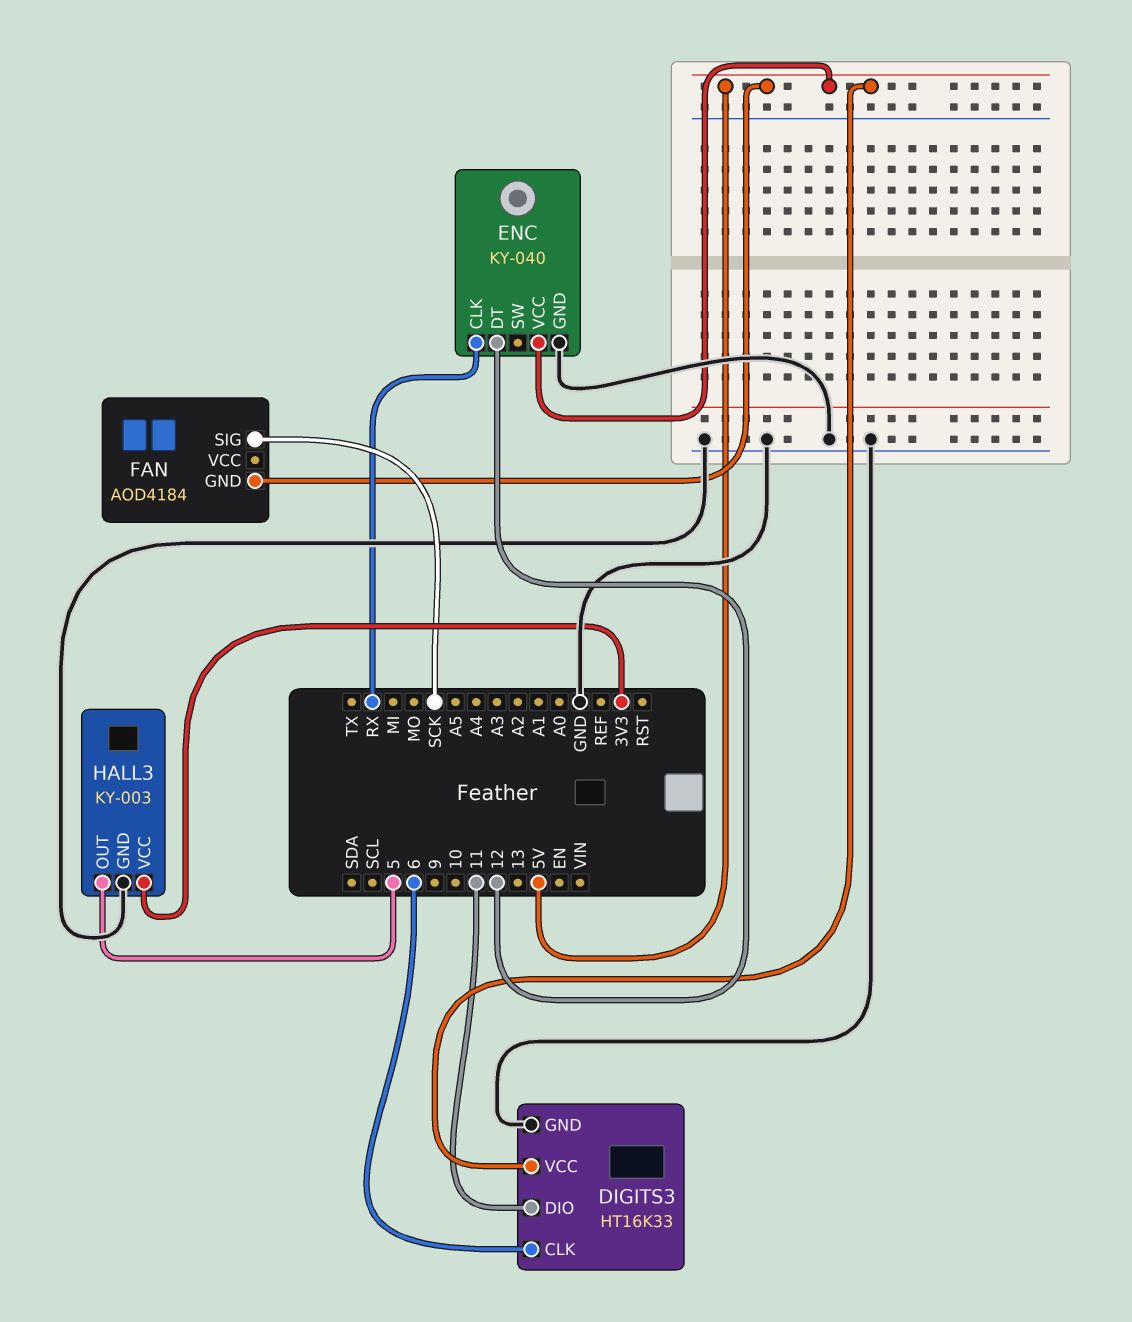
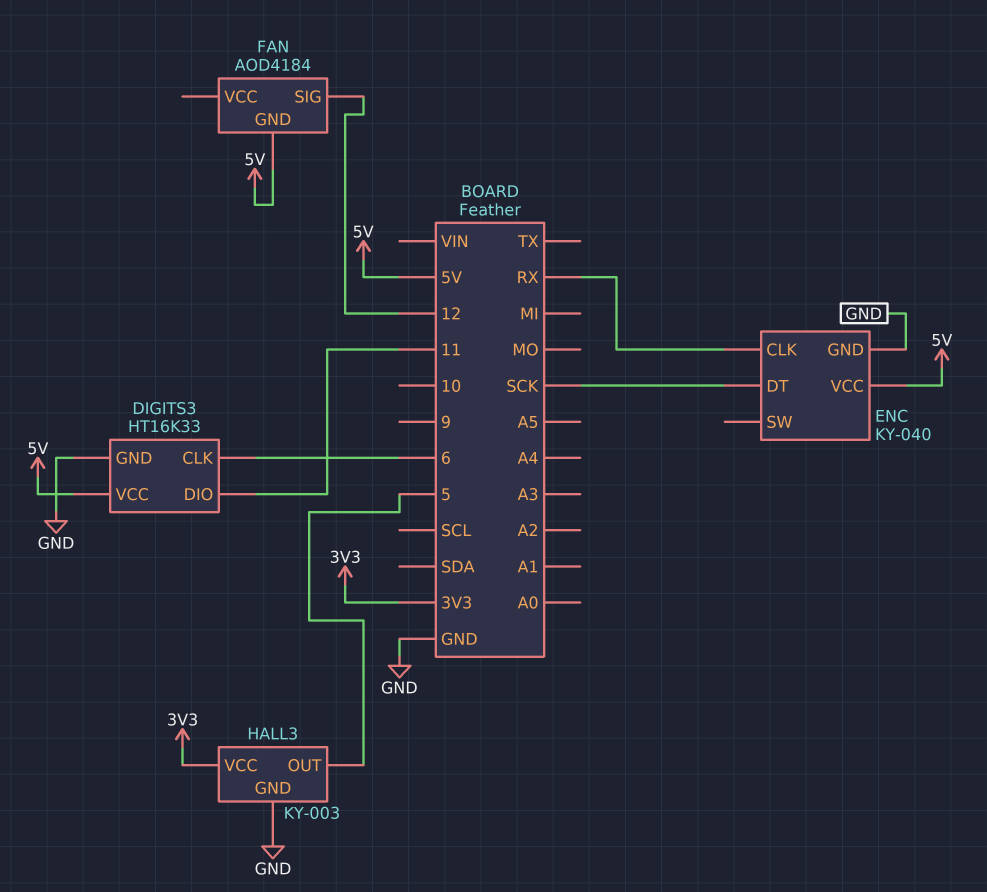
ENC pin DT: 12 -> SCK
FAN pin SIG: SCK -> 12

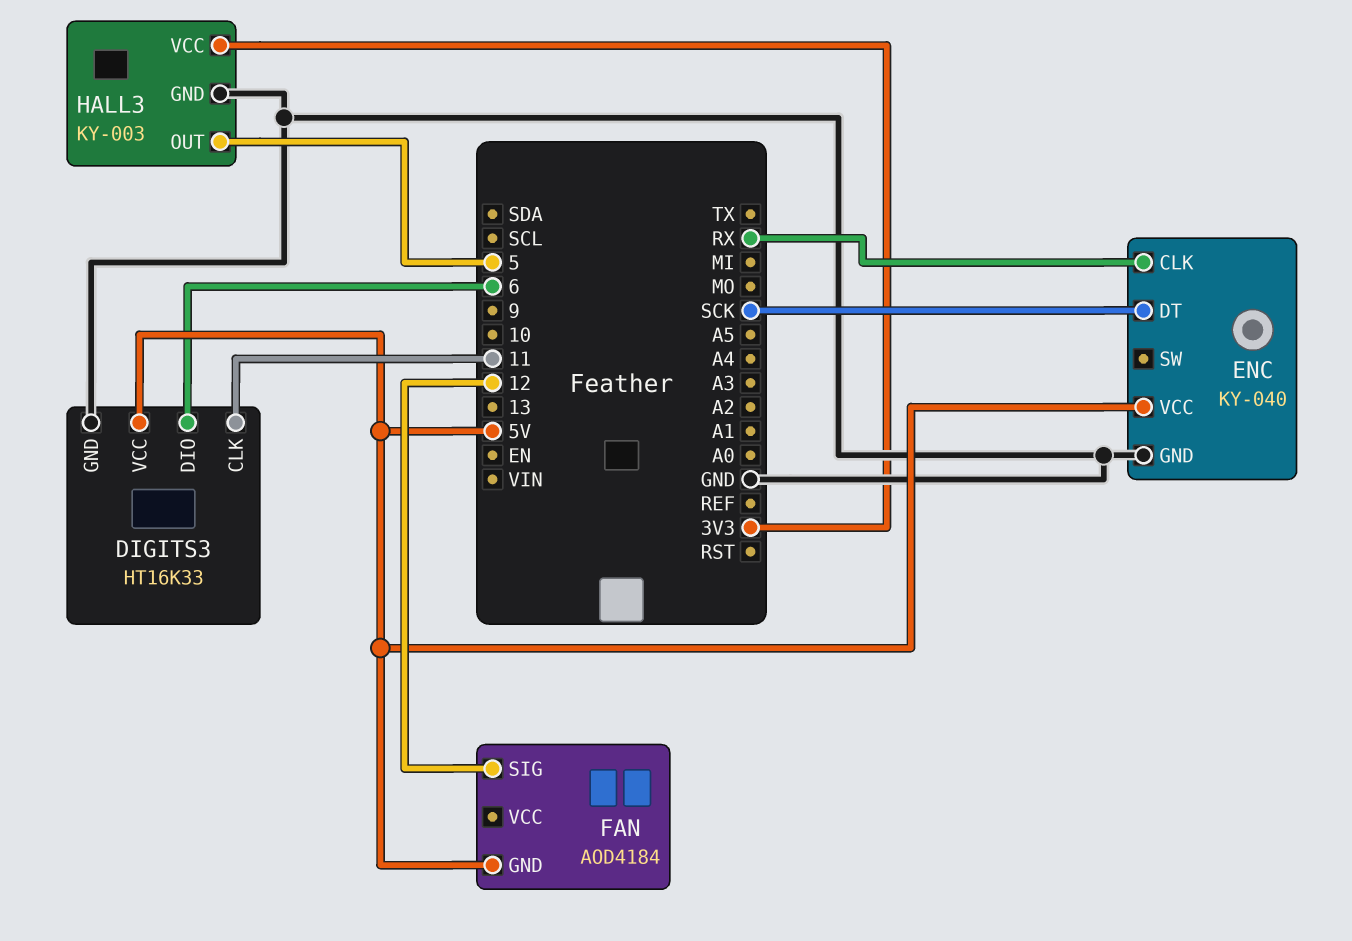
DIGITS3 pin CLK: 6 -> 11
DIGITS3 pin DIO: 11 -> 6

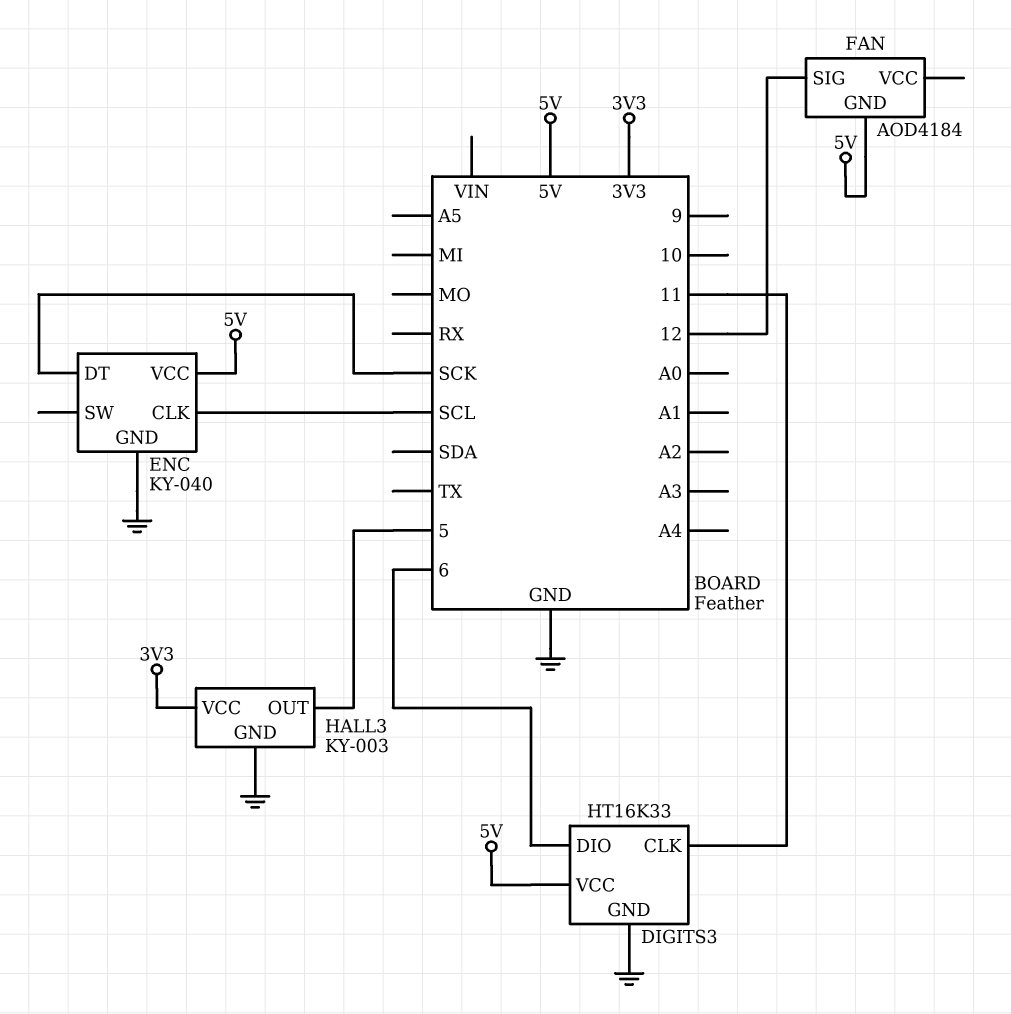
ENC pin CLK: RX -> SCL

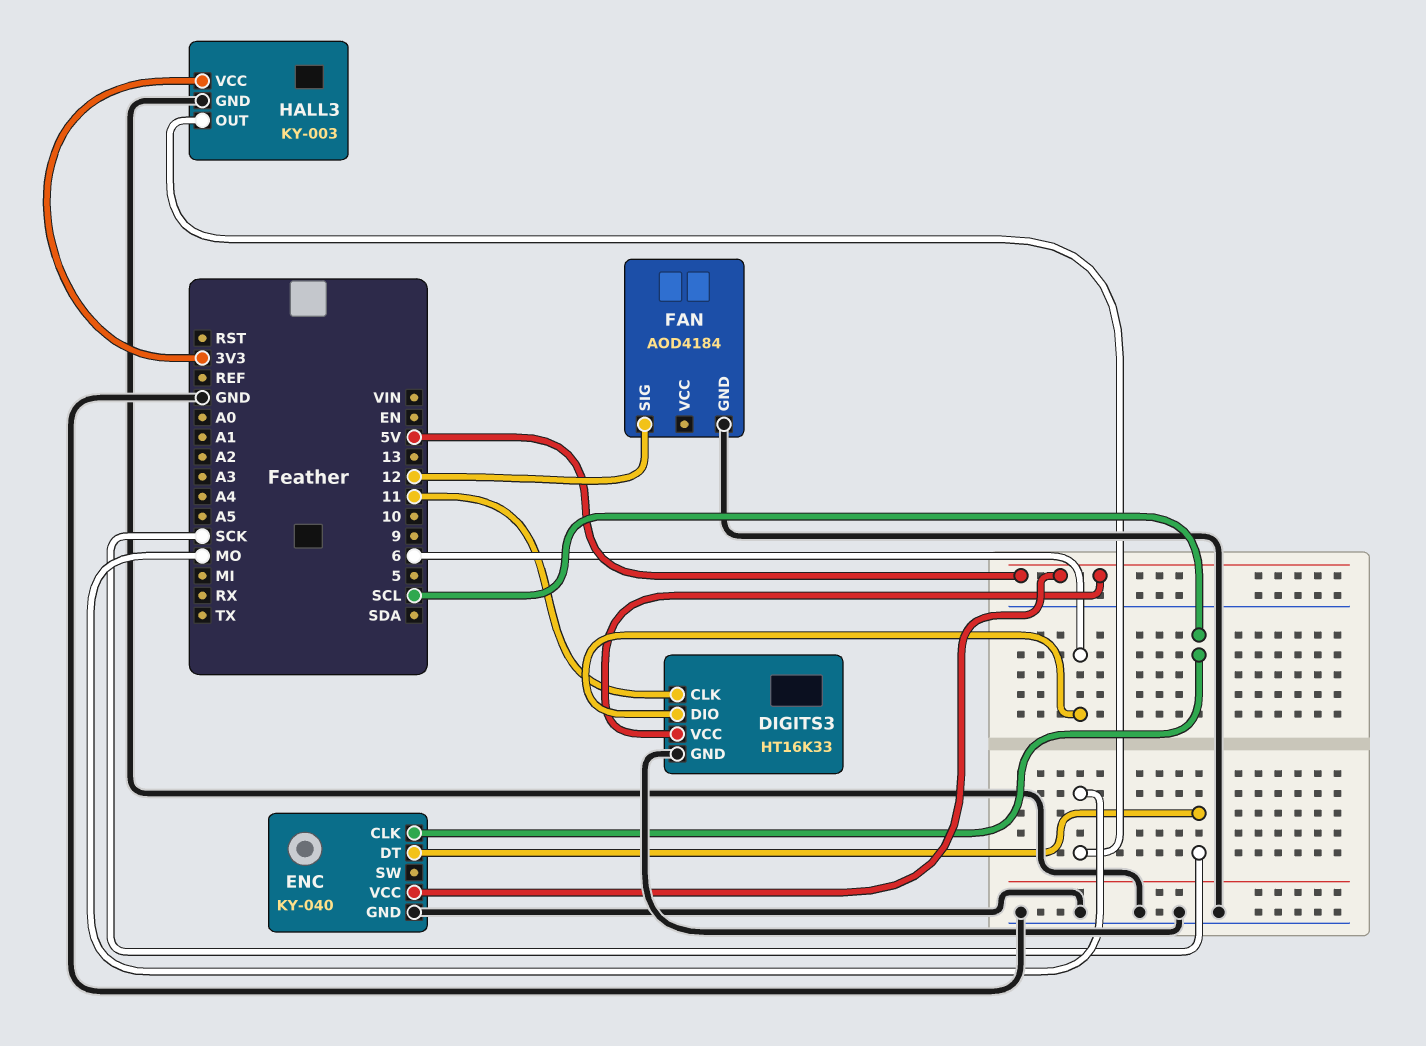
FAN pin GND: 5V -> GND
HALL3 pin OUT: 5 -> MO

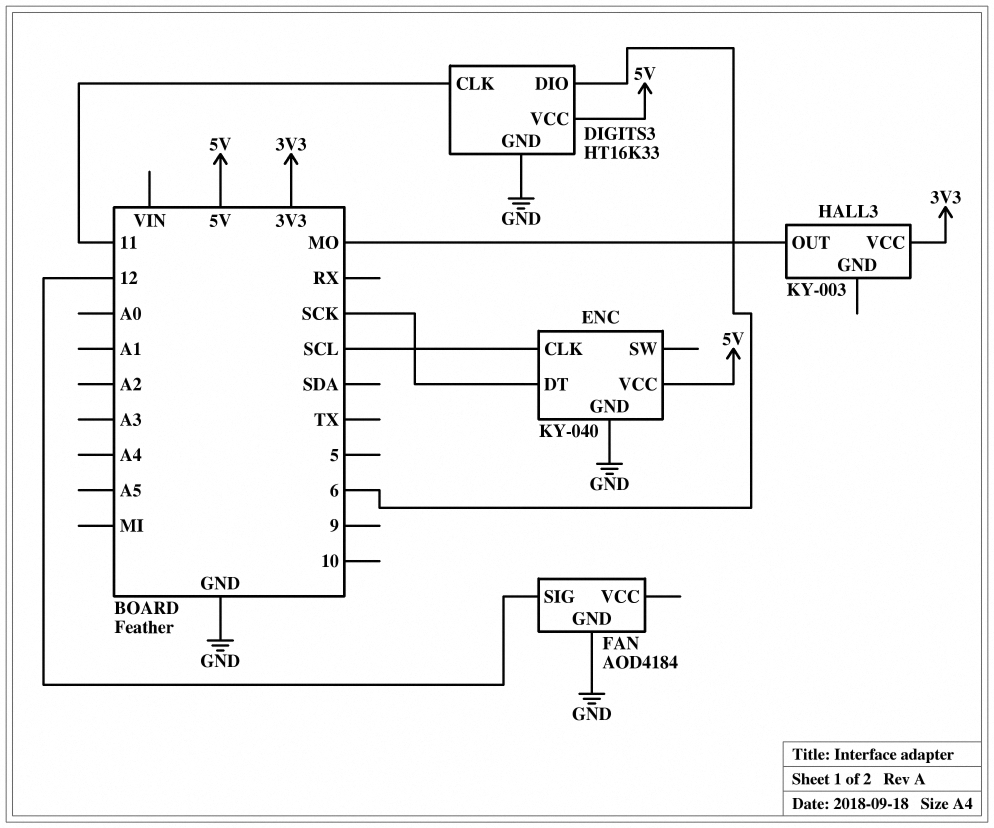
HALL3 pin GND: GND -> none

